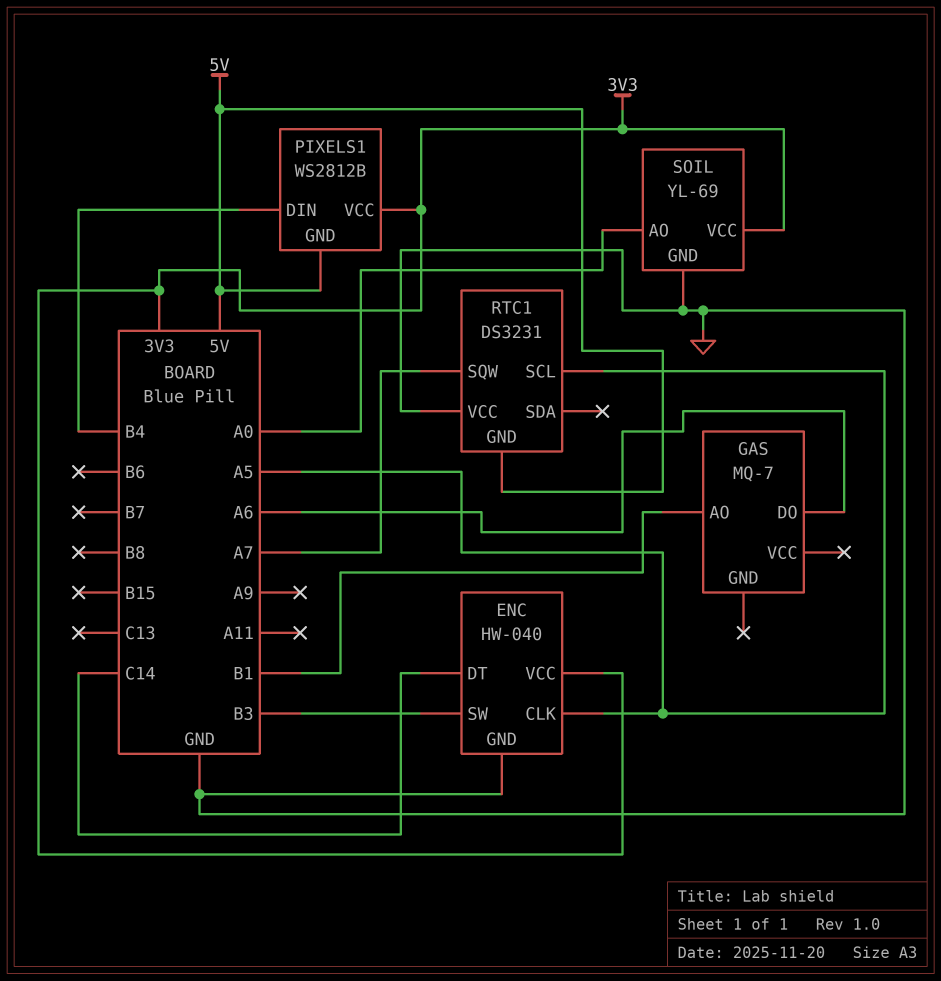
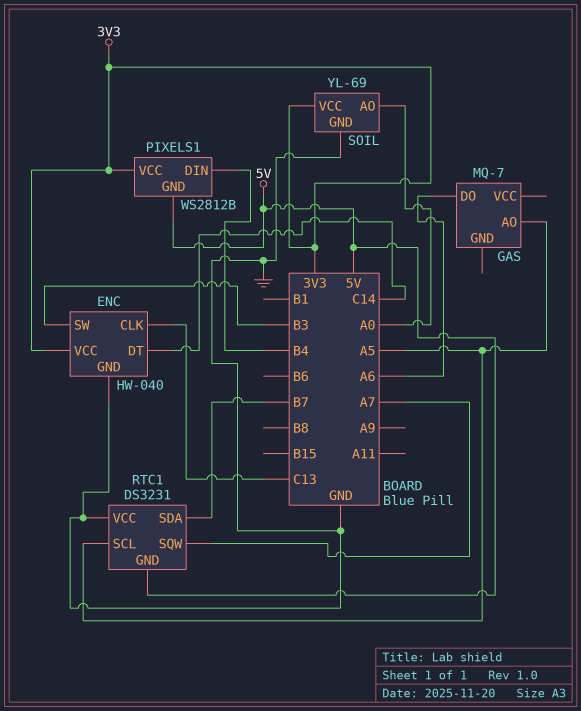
ENC pin CLK: A5 -> C13
GAS pin AO: B1 -> A5
RTC1 pin SDA: none -> B7

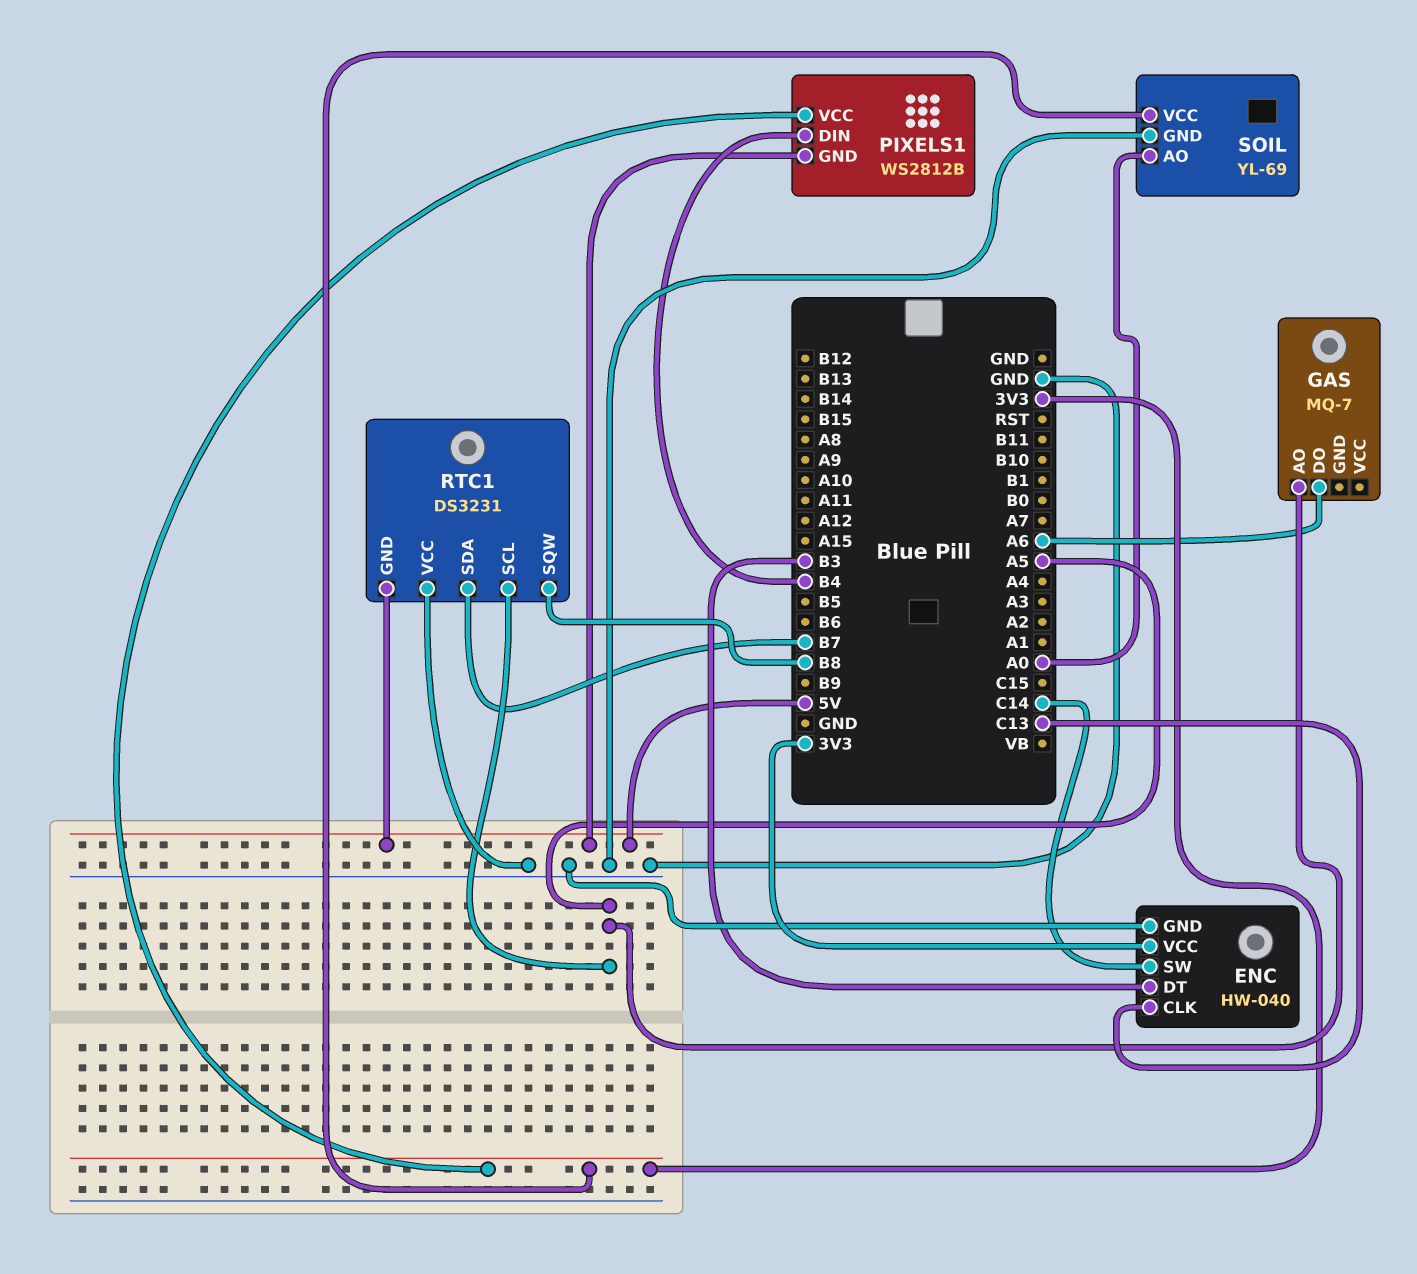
ENC pin DT: C14 -> B3
ENC pin SW: B3 -> C14
RTC1 pin SQW: A7 -> B8

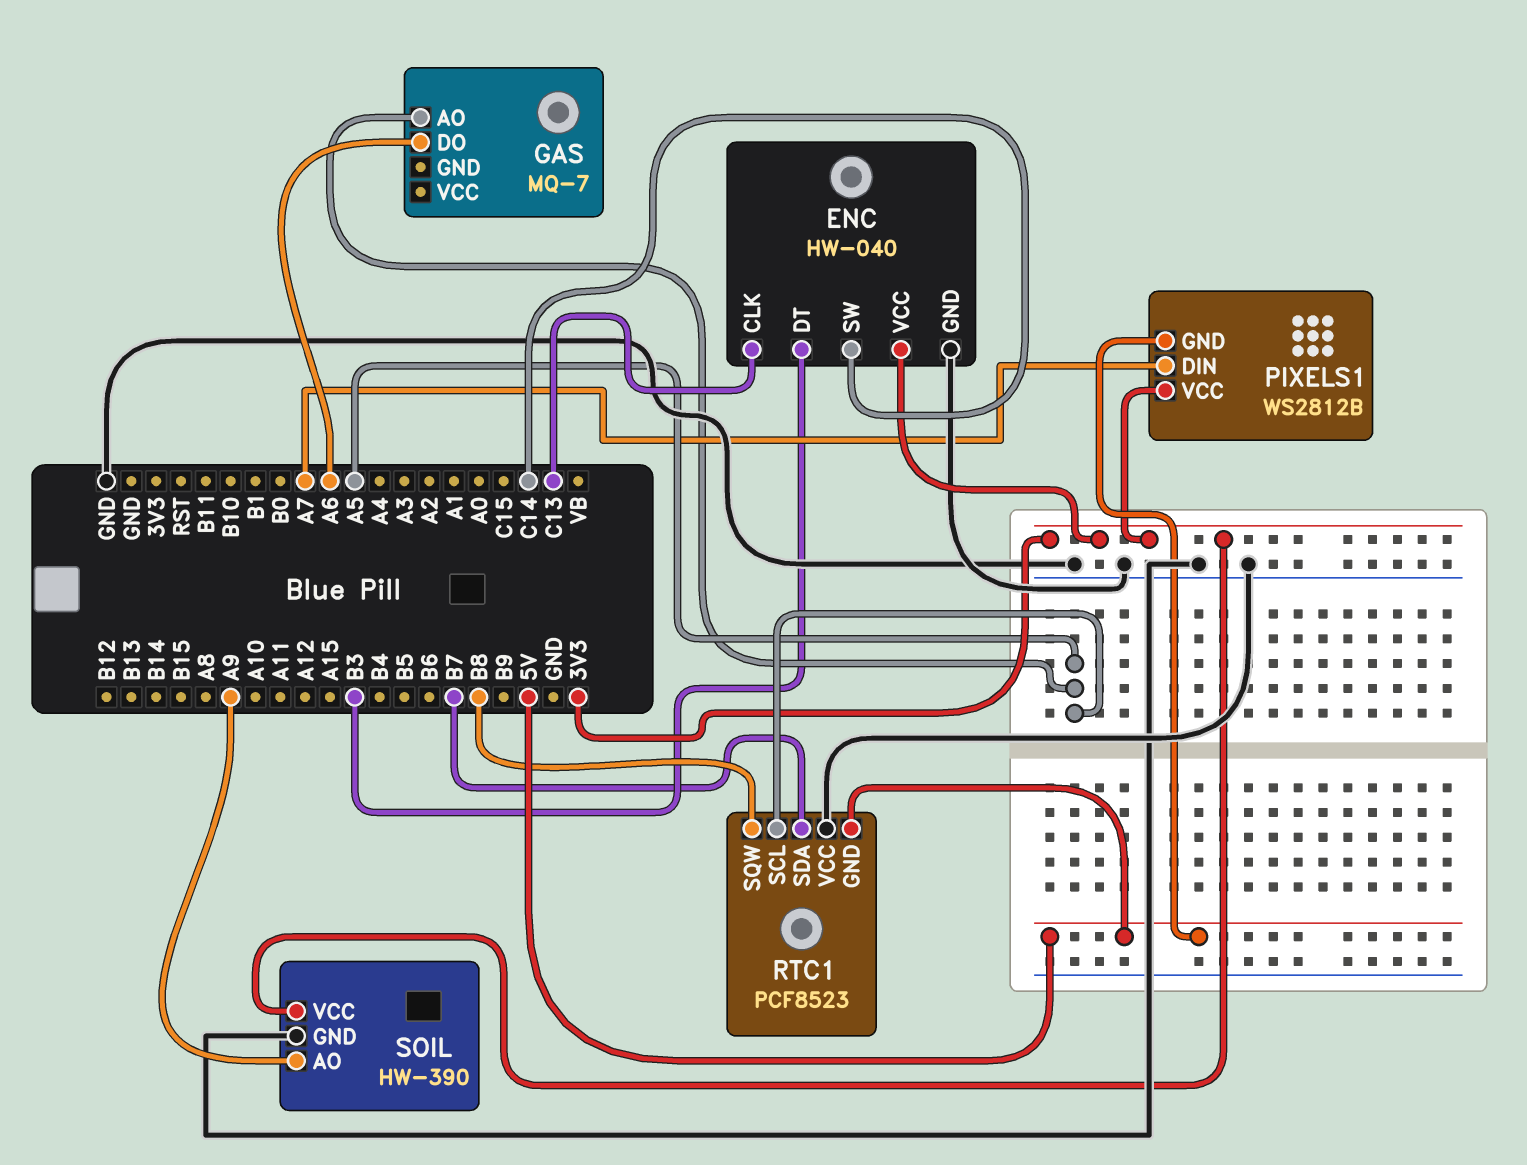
PIXELS1 pin DIN: B4 -> A7
RTC1: DS3231 -> PCF8523
SOIL: YL-69 -> HW-390
SOIL pin AO: A0 -> A9

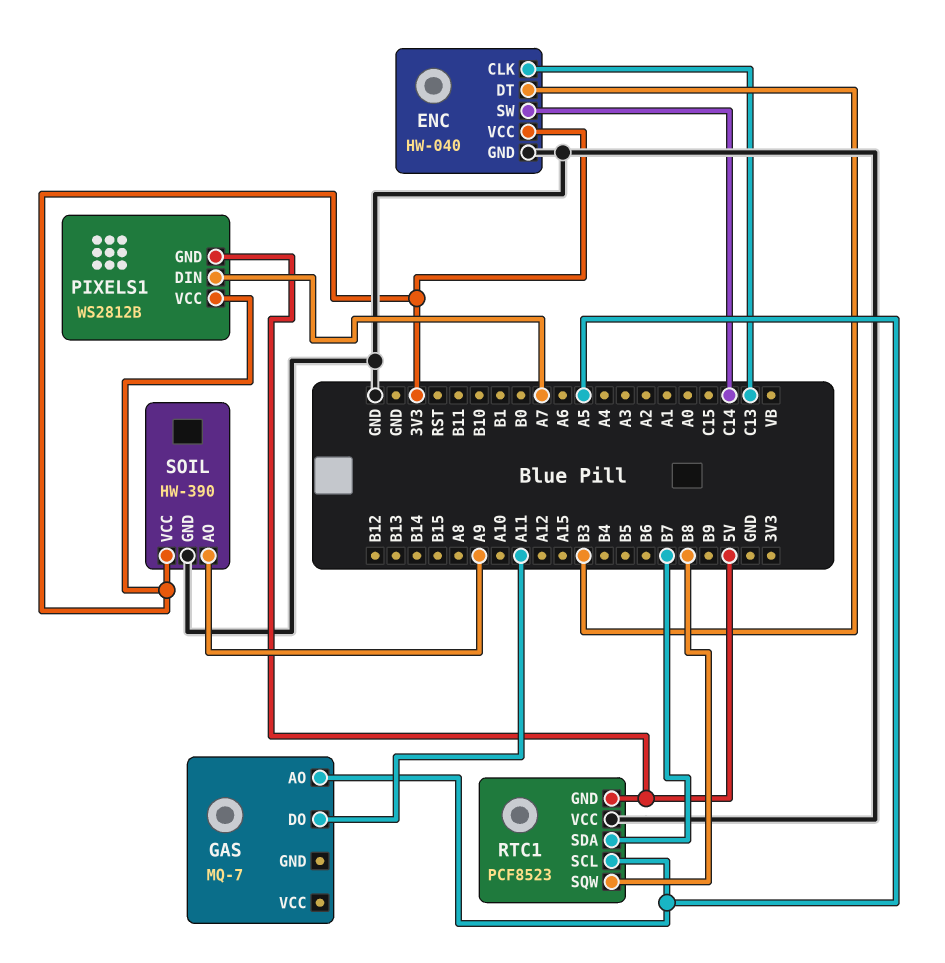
GAS pin DO: A6 -> A11

